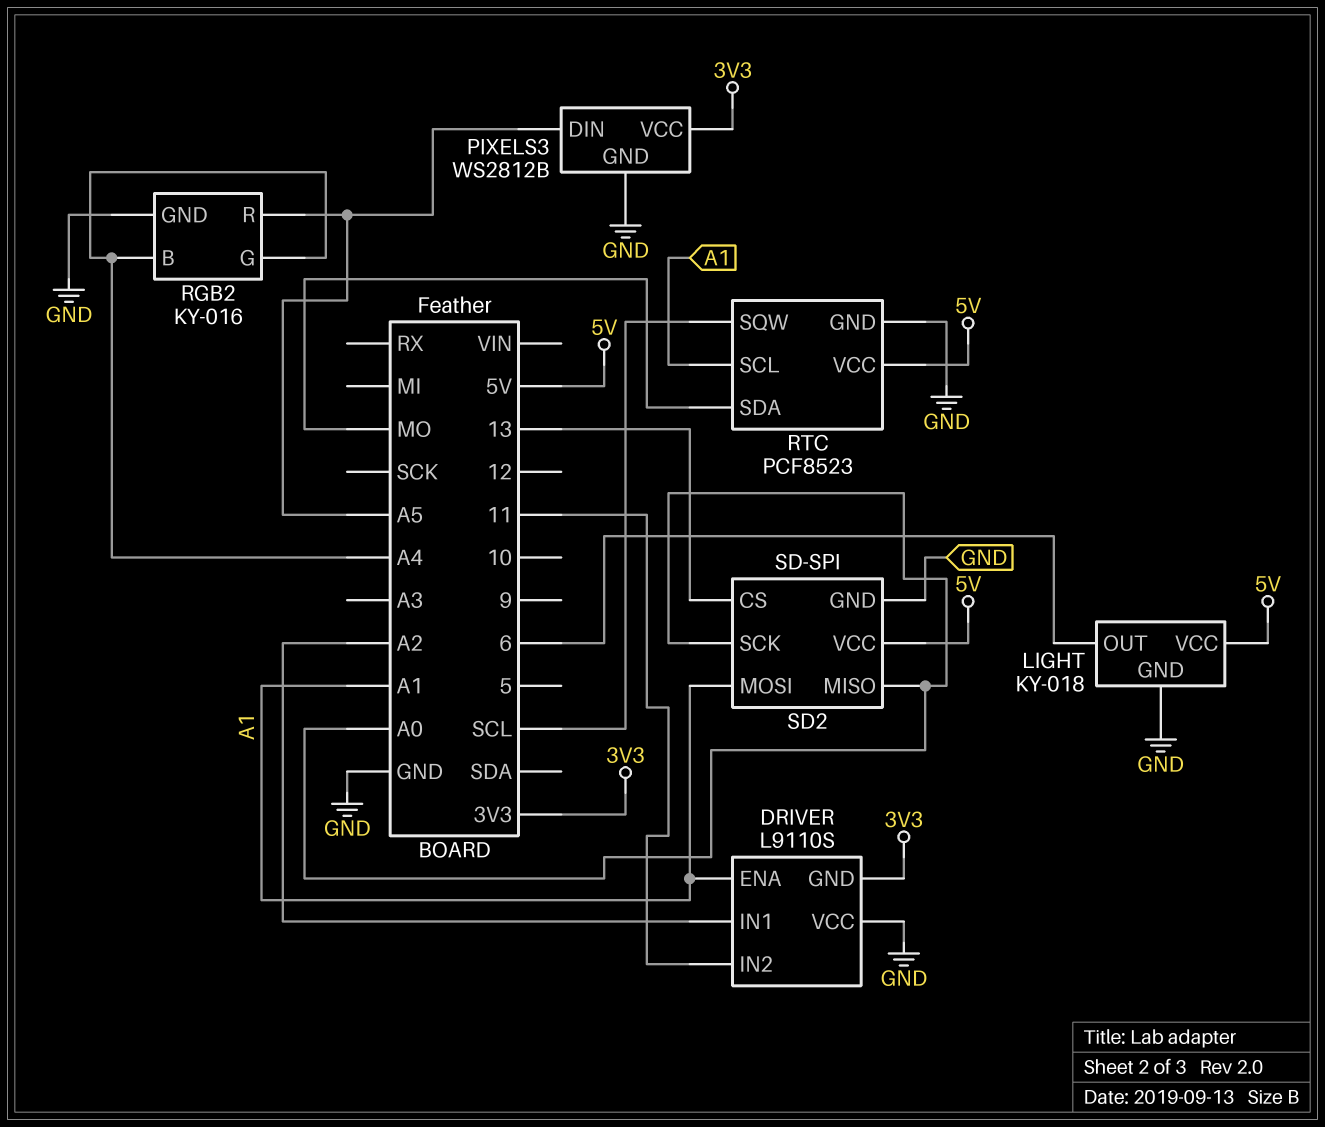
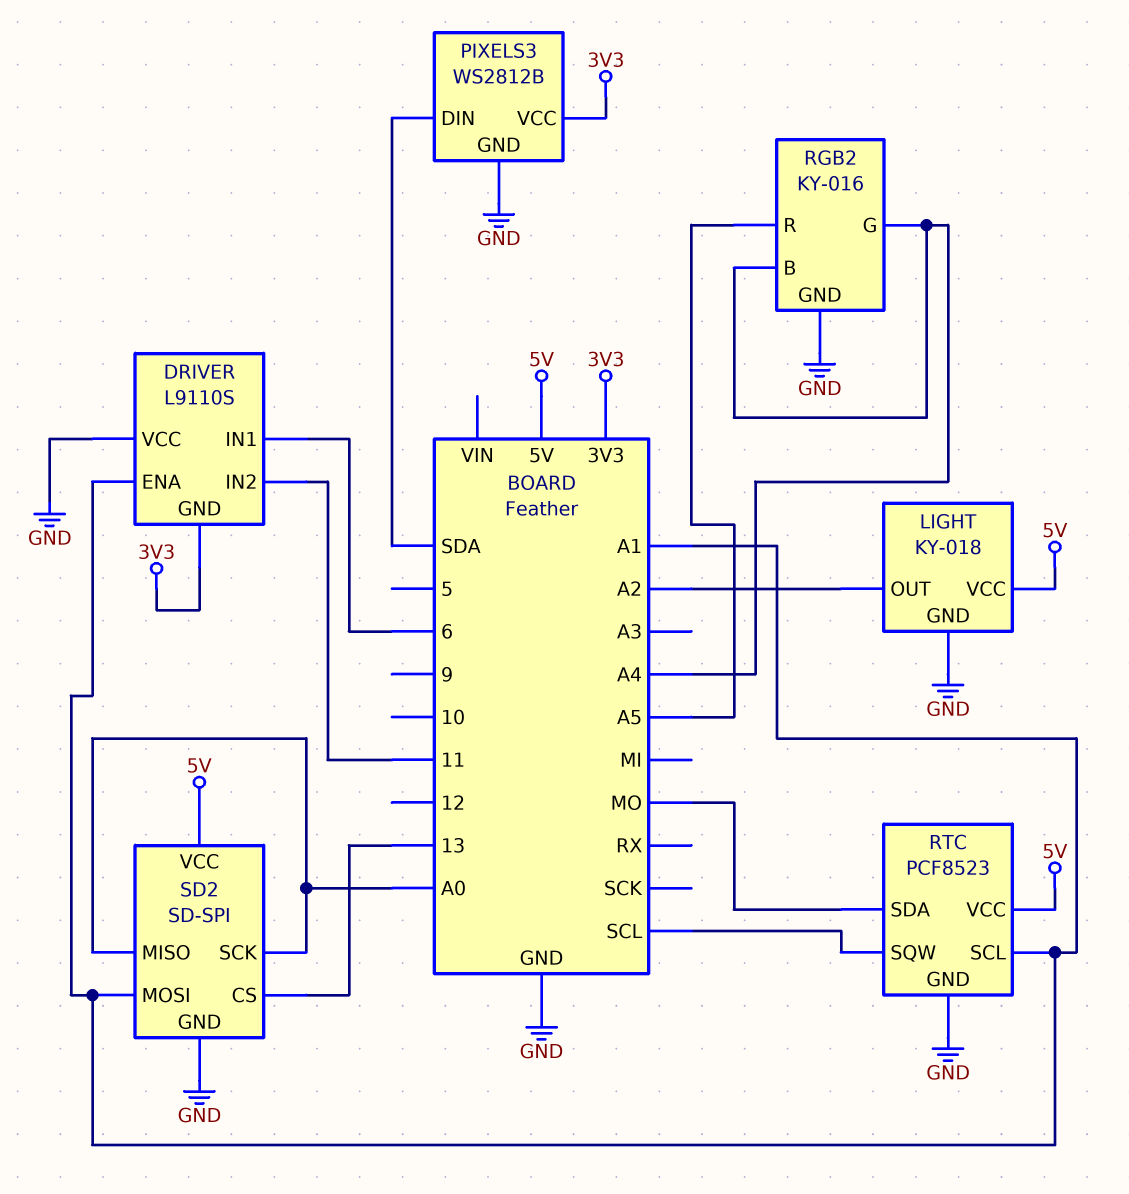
DRIVER pin IN1: A2 -> 6
LIGHT pin OUT: 6 -> A2
PIXELS3 pin DIN: A5 -> SDA

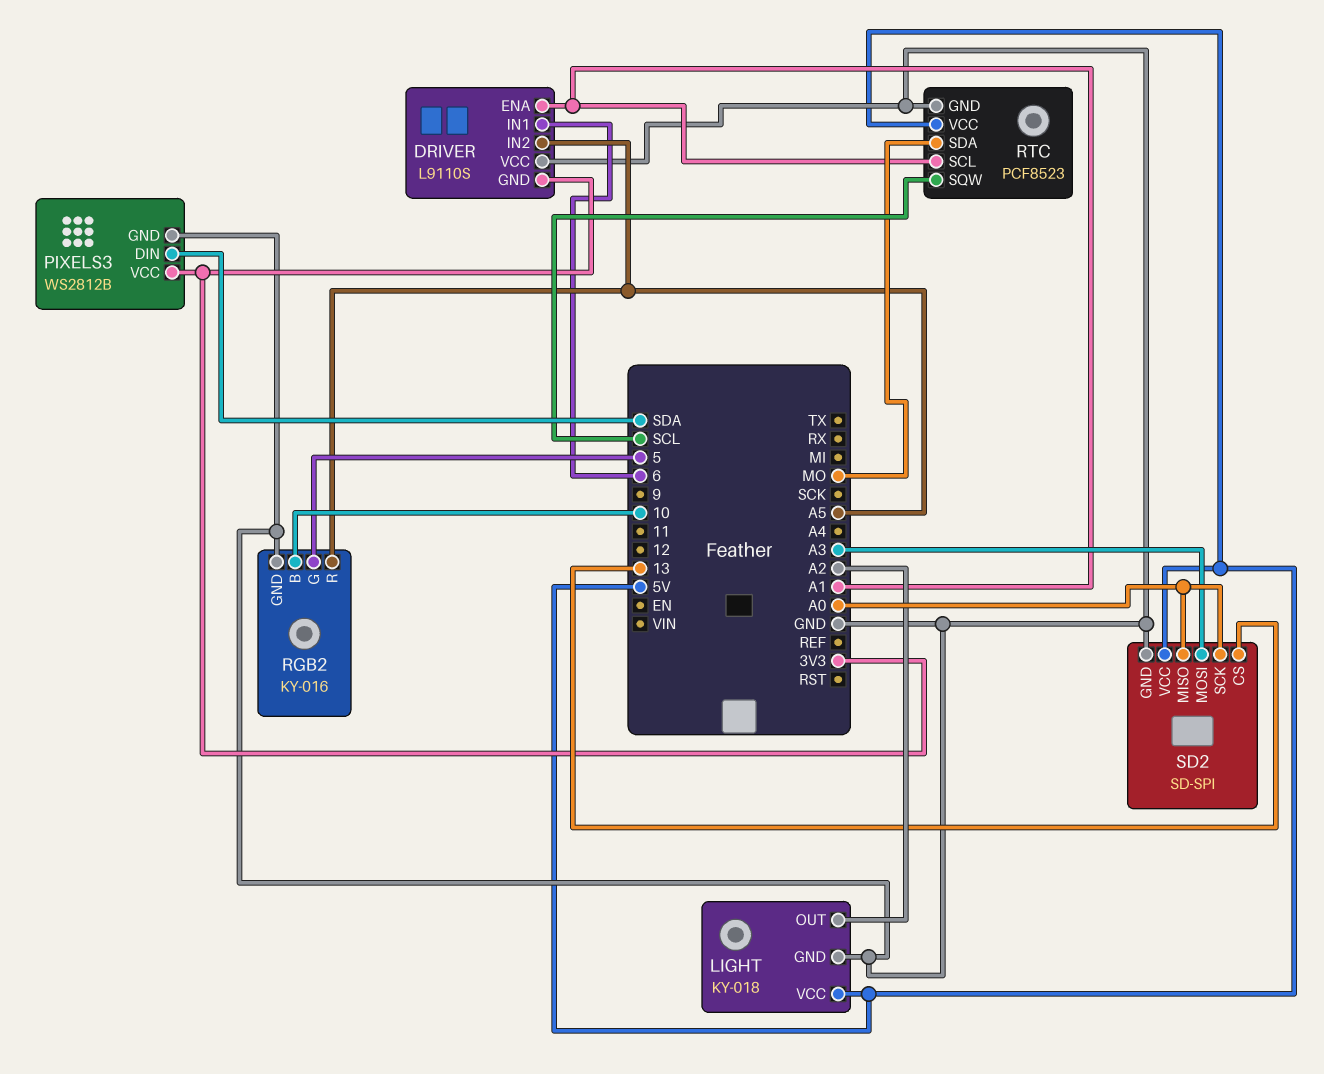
DRIVER pin IN2: 11 -> A5
RGB2 pin B: A4 -> 10
RGB2 pin G: A4 -> 5
SD2 pin MOSI: A1 -> A3

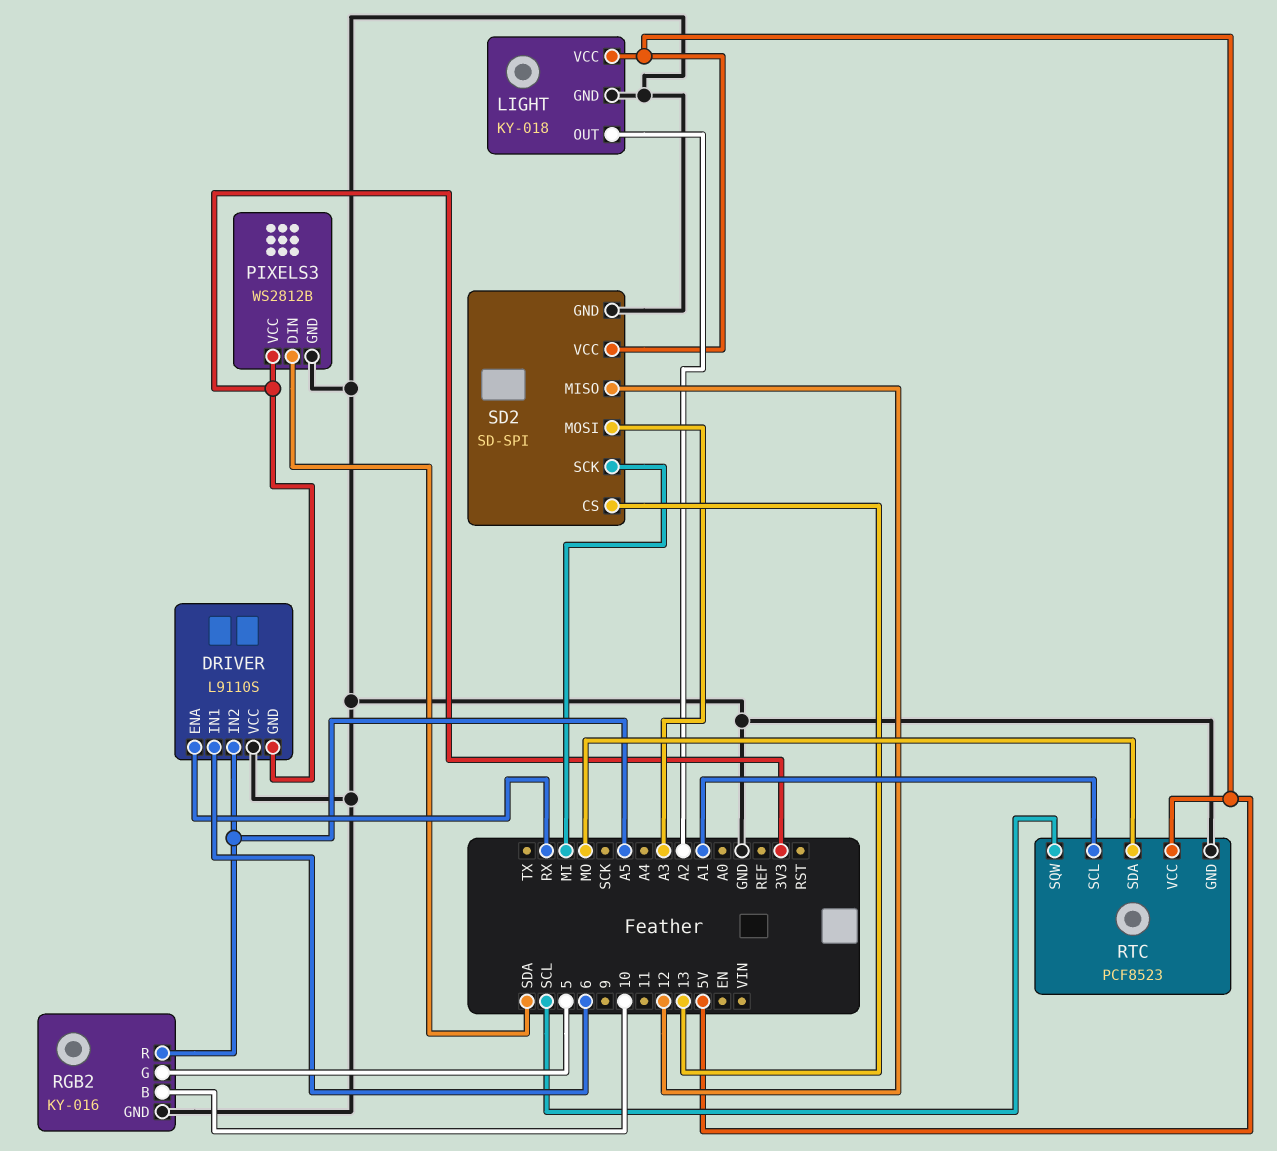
DRIVER pin ENA: A1 -> RX
SD2 pin MISO: A0 -> 12
SD2 pin SCK: A0 -> MI

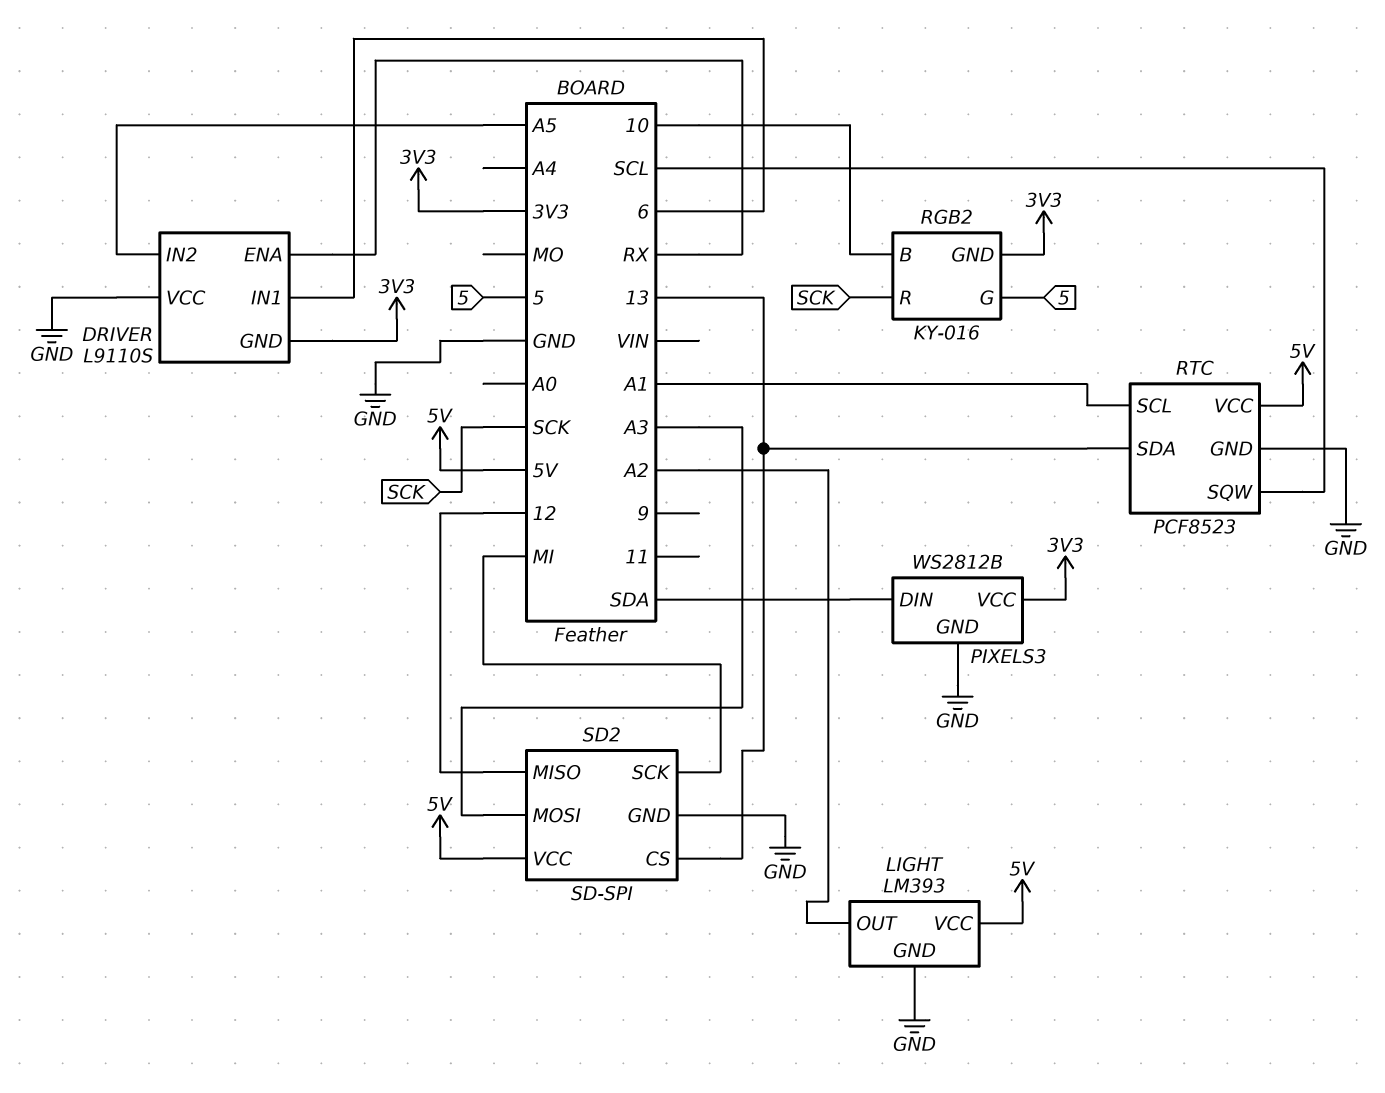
LIGHT: KY-018 -> LM393
RGB2 pin GND: GND -> 3V3
RGB2 pin R: A5 -> SCK
RTC pin SDA: MO -> 13

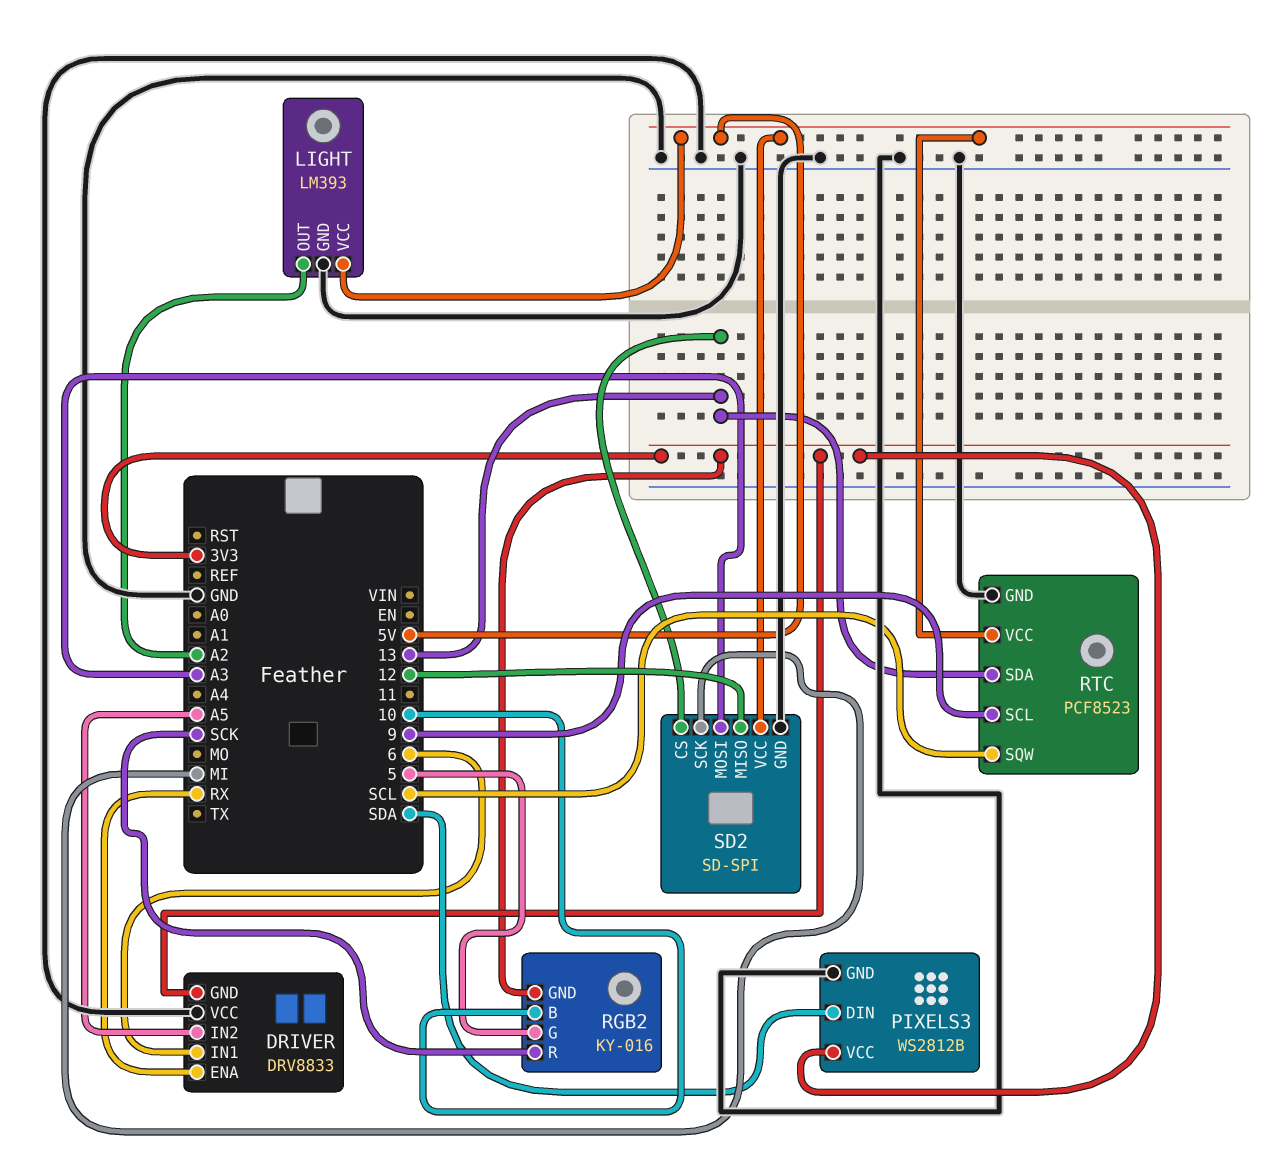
DRIVER: L9110S -> DRV8833
RTC pin SCL: A1 -> 9

